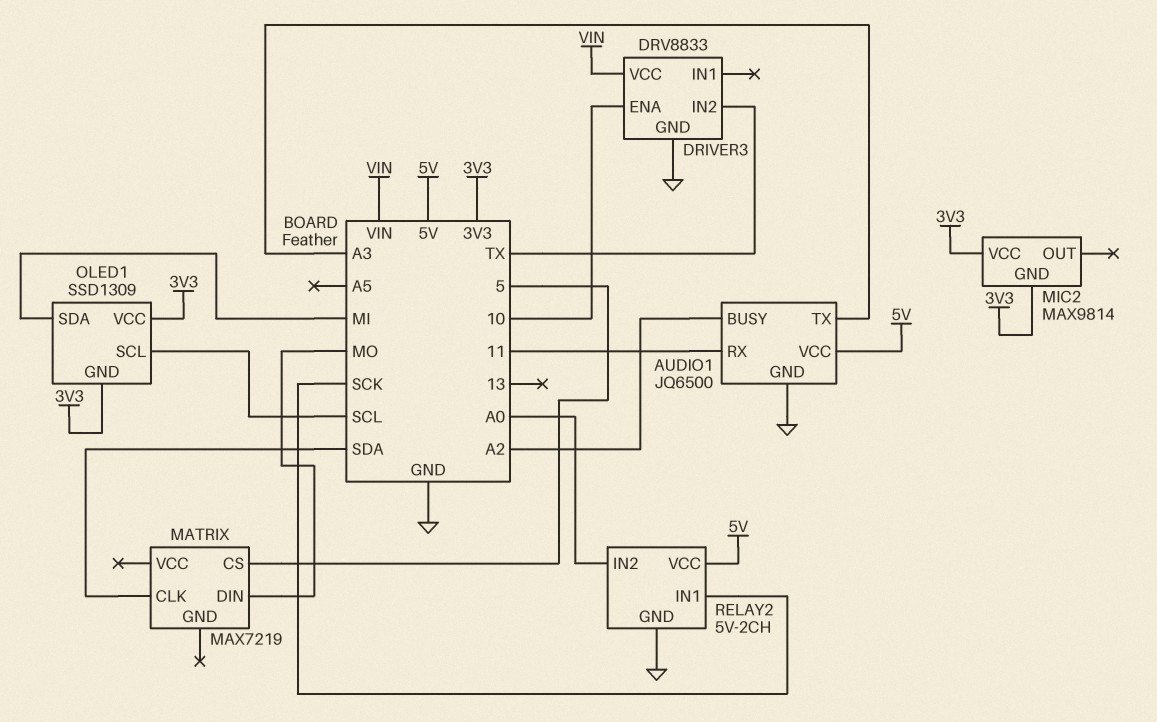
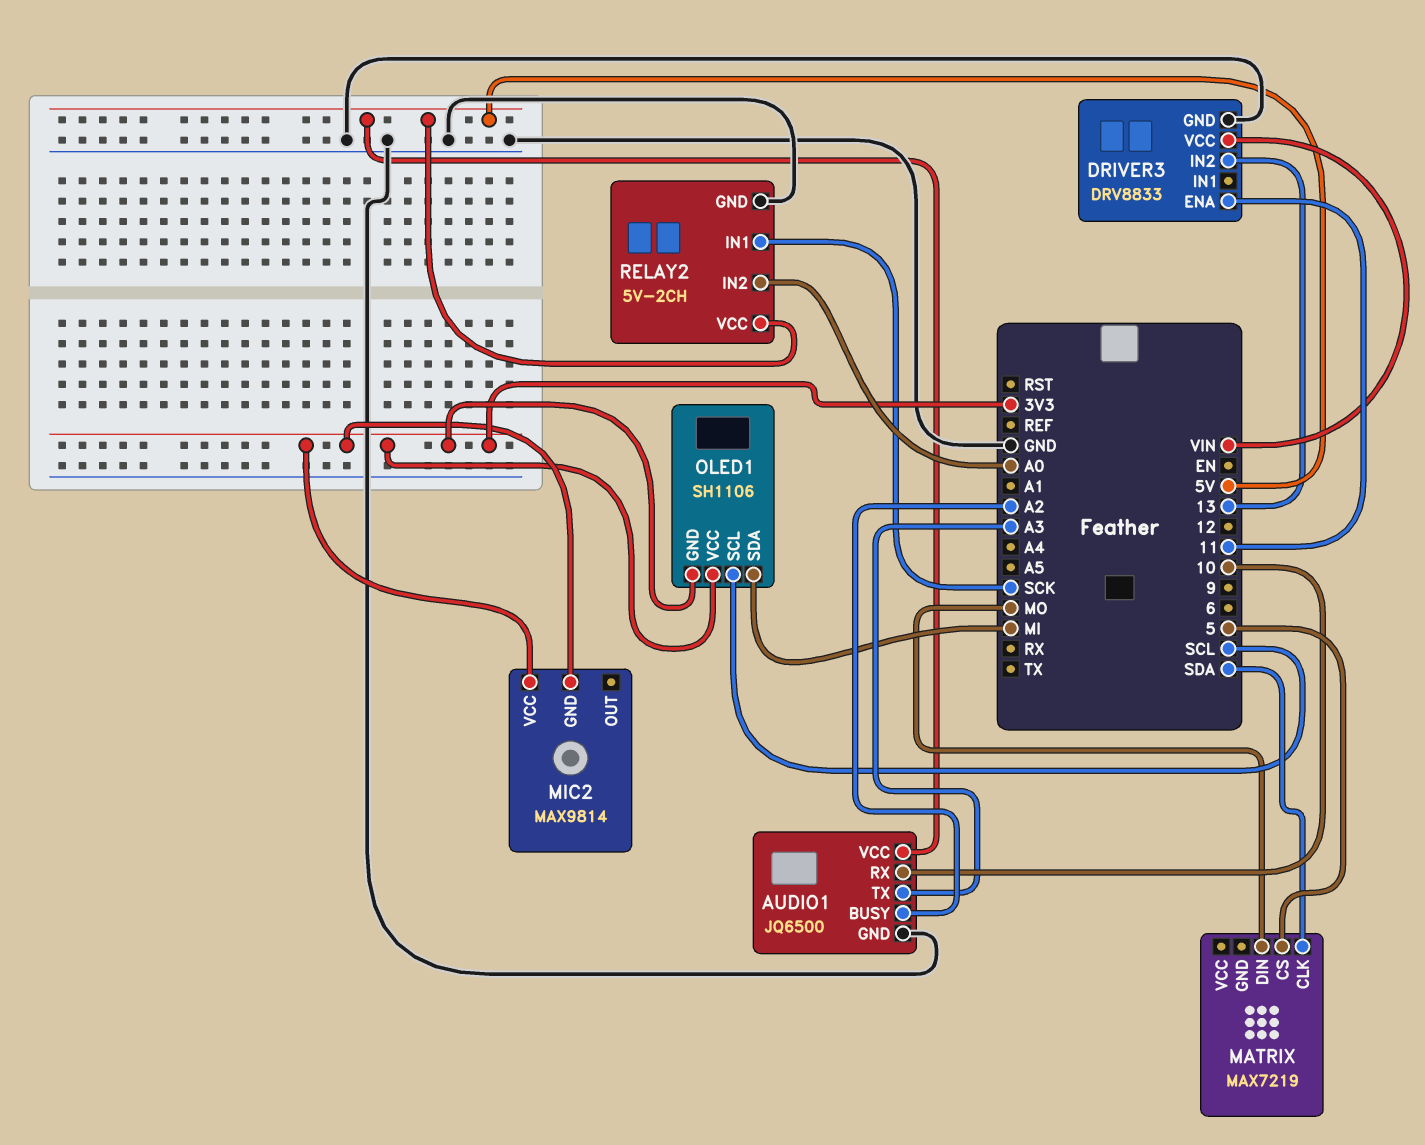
AUDIO1 pin RX: 11 -> 10
DRIVER3 pin ENA: 10 -> 11
DRIVER3 pin IN2: TX -> 13
OLED1: SSD1309 -> SH1106

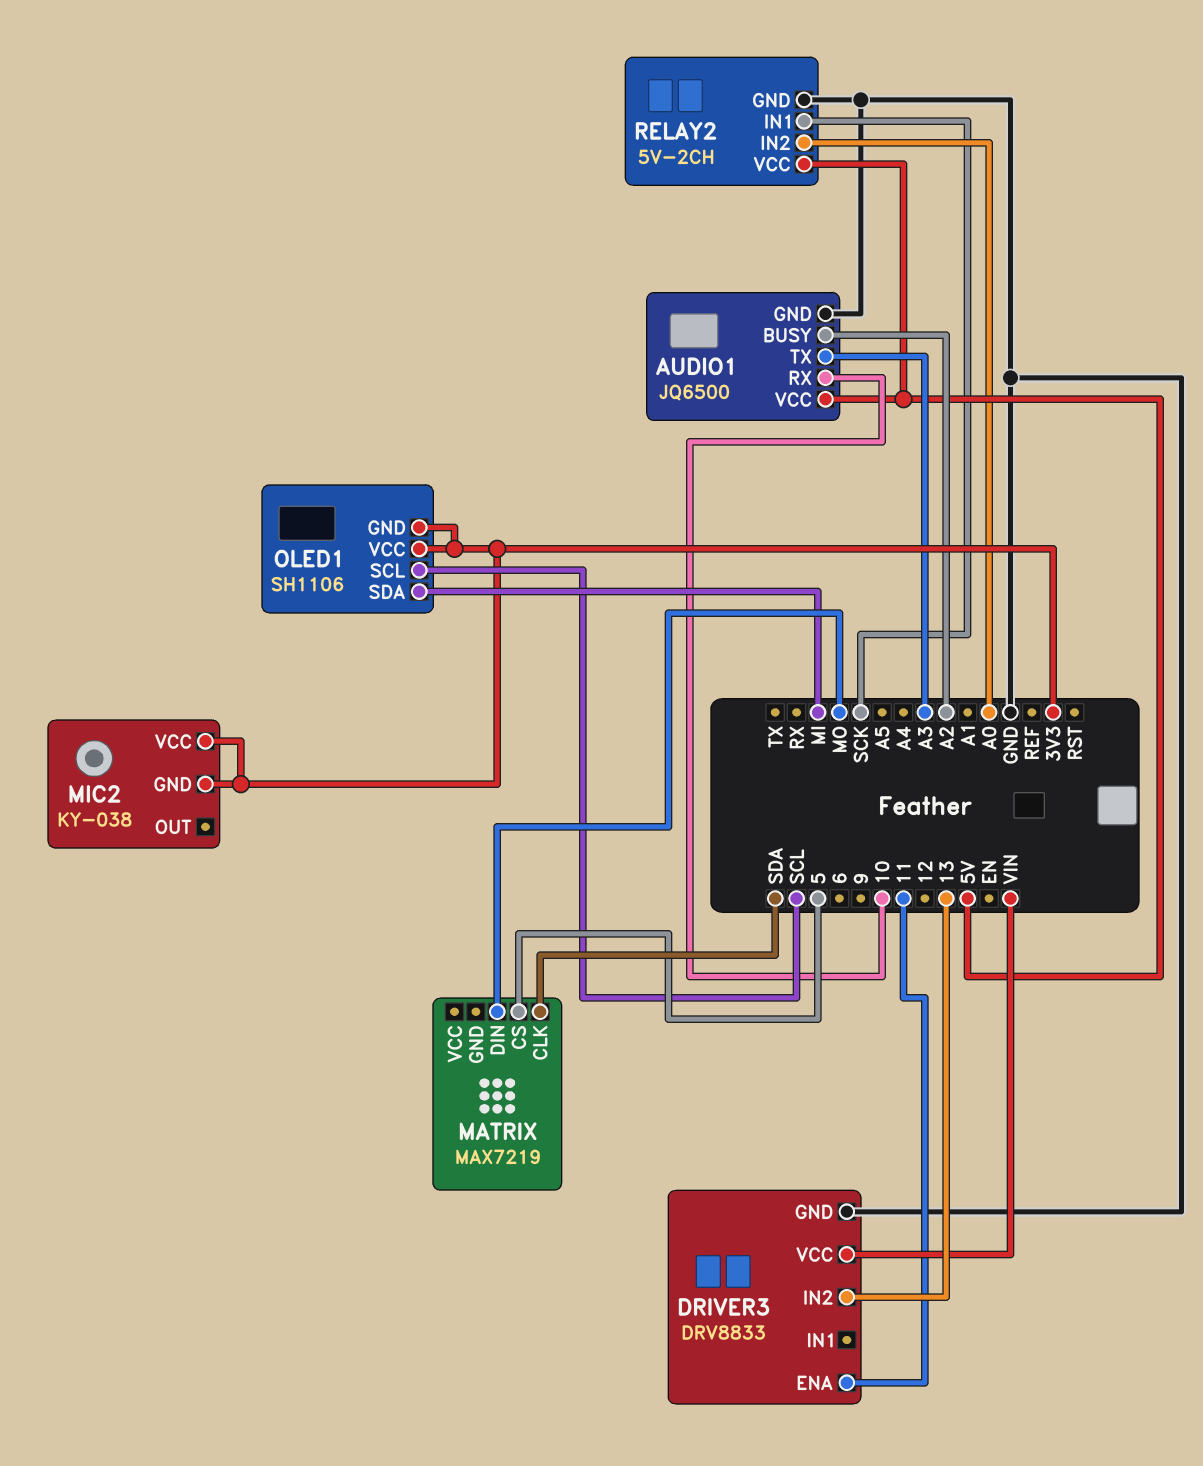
MIC2: MAX9814 -> KY-038

